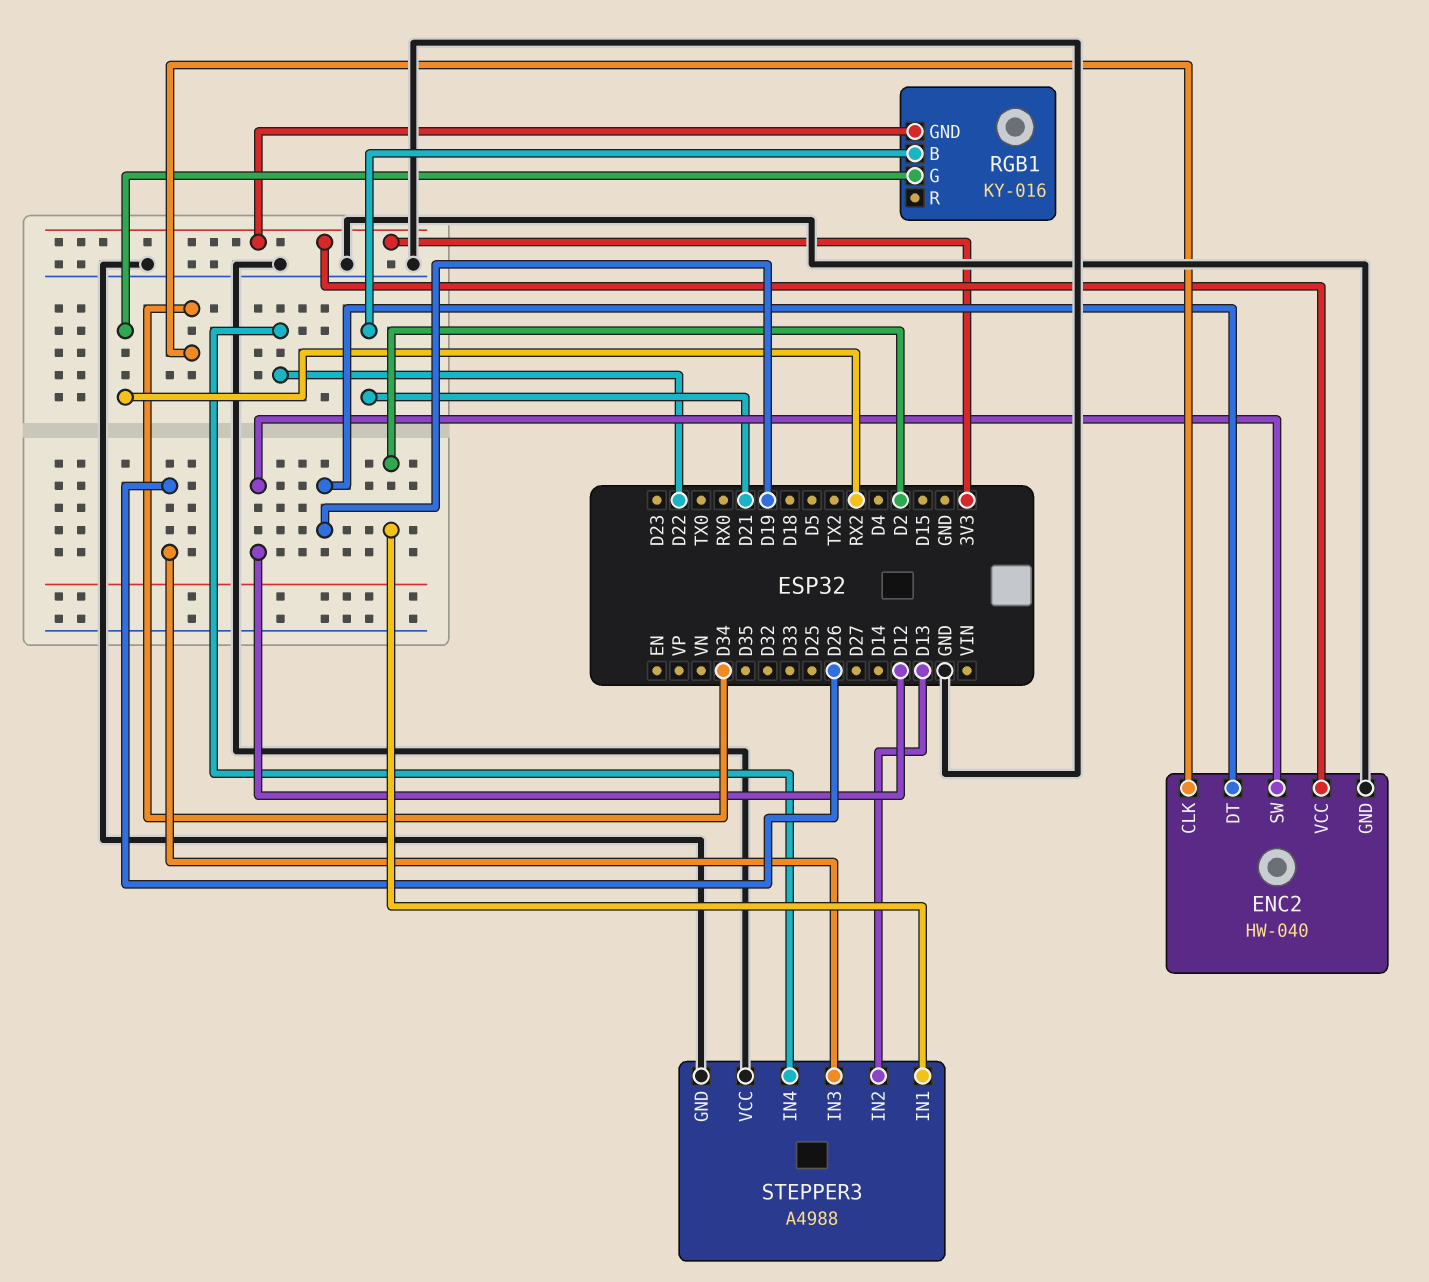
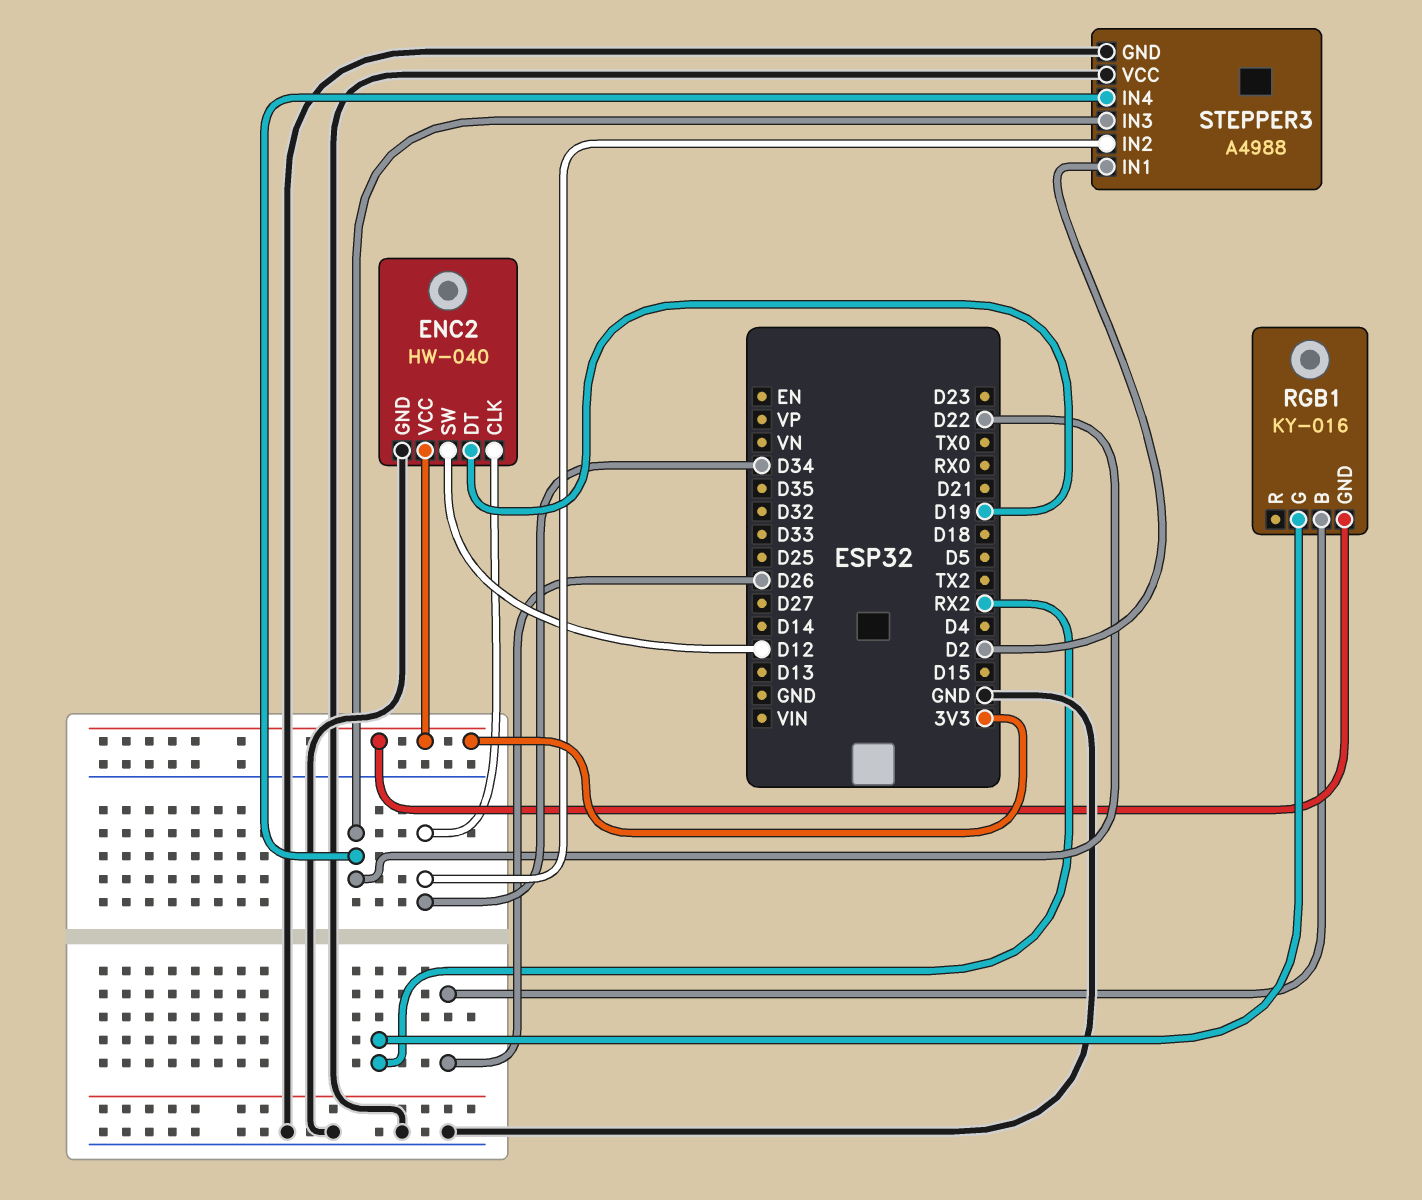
RGB1 pin B: D21 -> D26
STEPPER3 pin IN2: D13 -> D34
STEPPER3 pin IN3: D26 -> D22

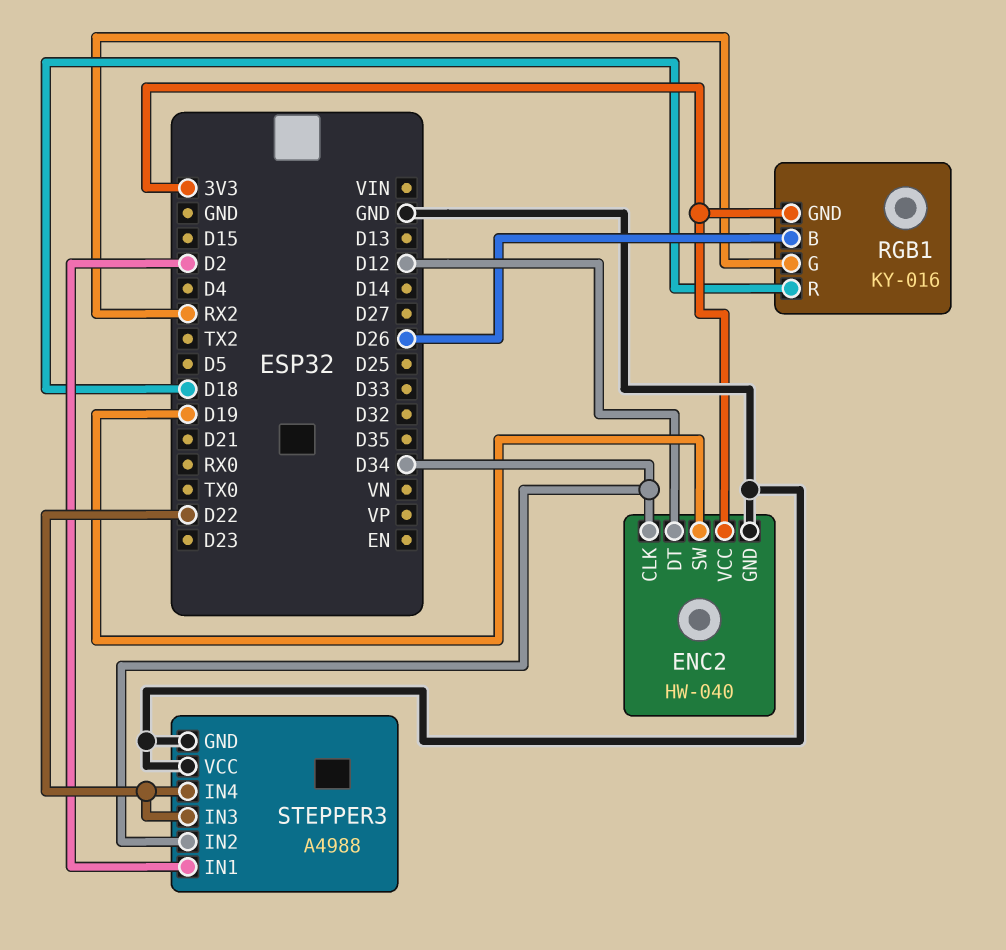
ENC2 pin DT: D19 -> D12
ENC2 pin SW: D12 -> D19
RGB1 pin R: none -> D18

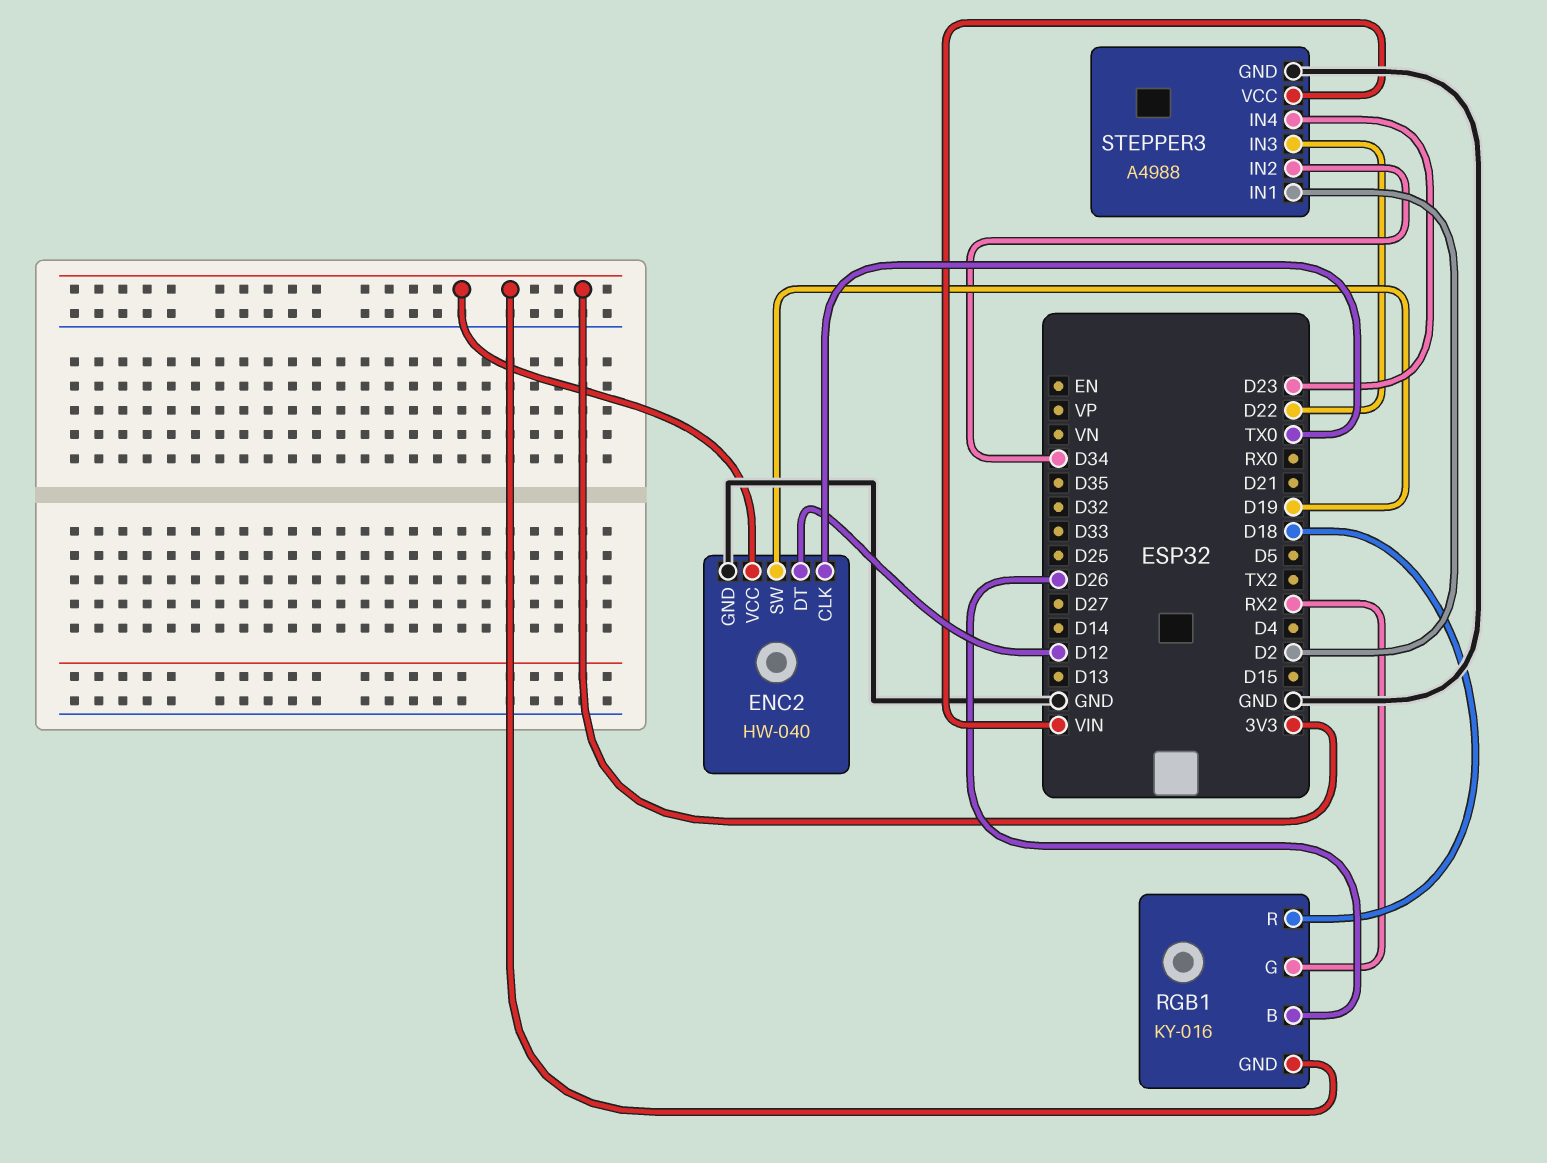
ENC2 pin CLK: D34 -> TX0
STEPPER3 pin IN4: D22 -> D23
STEPPER3 pin VCC: GND -> VIN

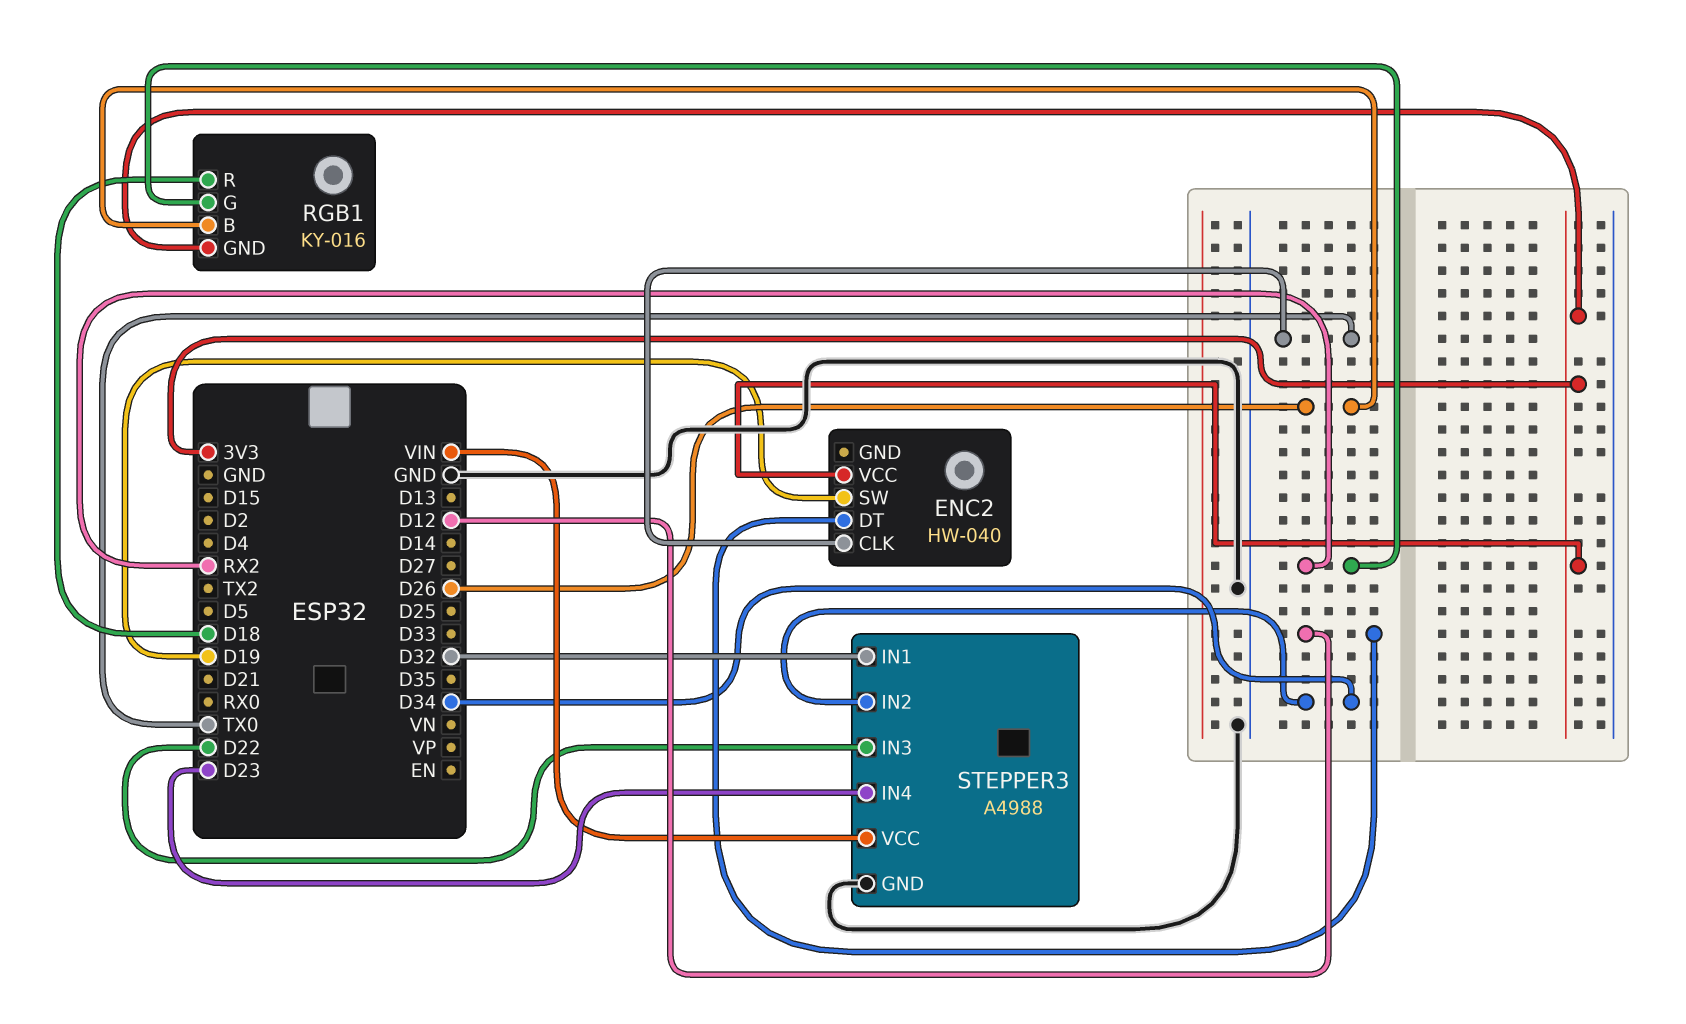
ENC2 pin GND: GND -> none
STEPPER3 pin IN1: D2 -> D32

